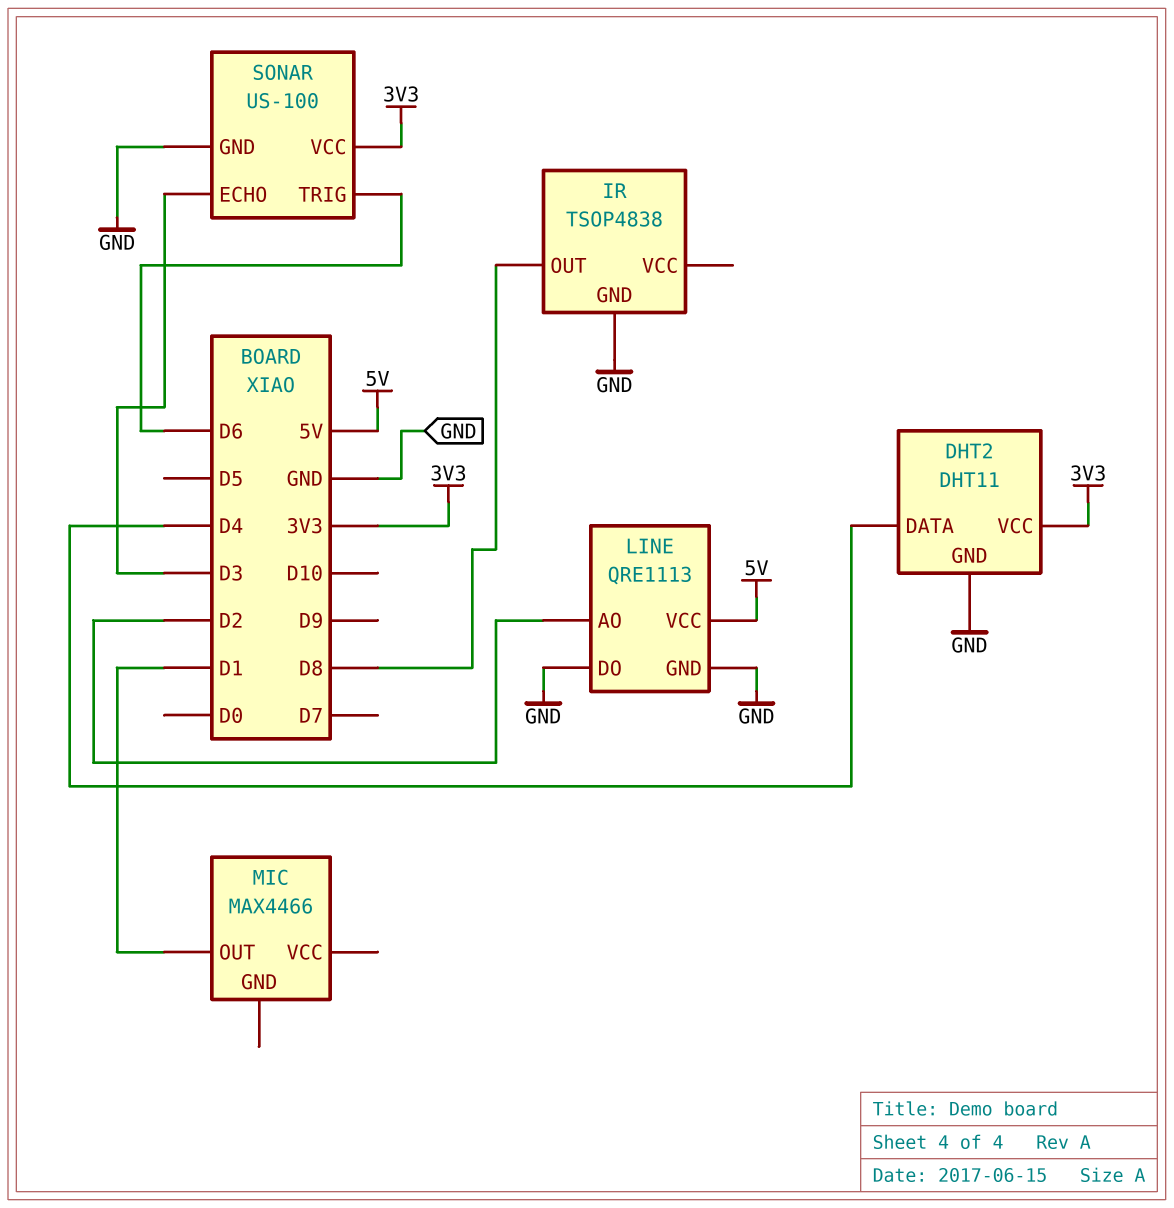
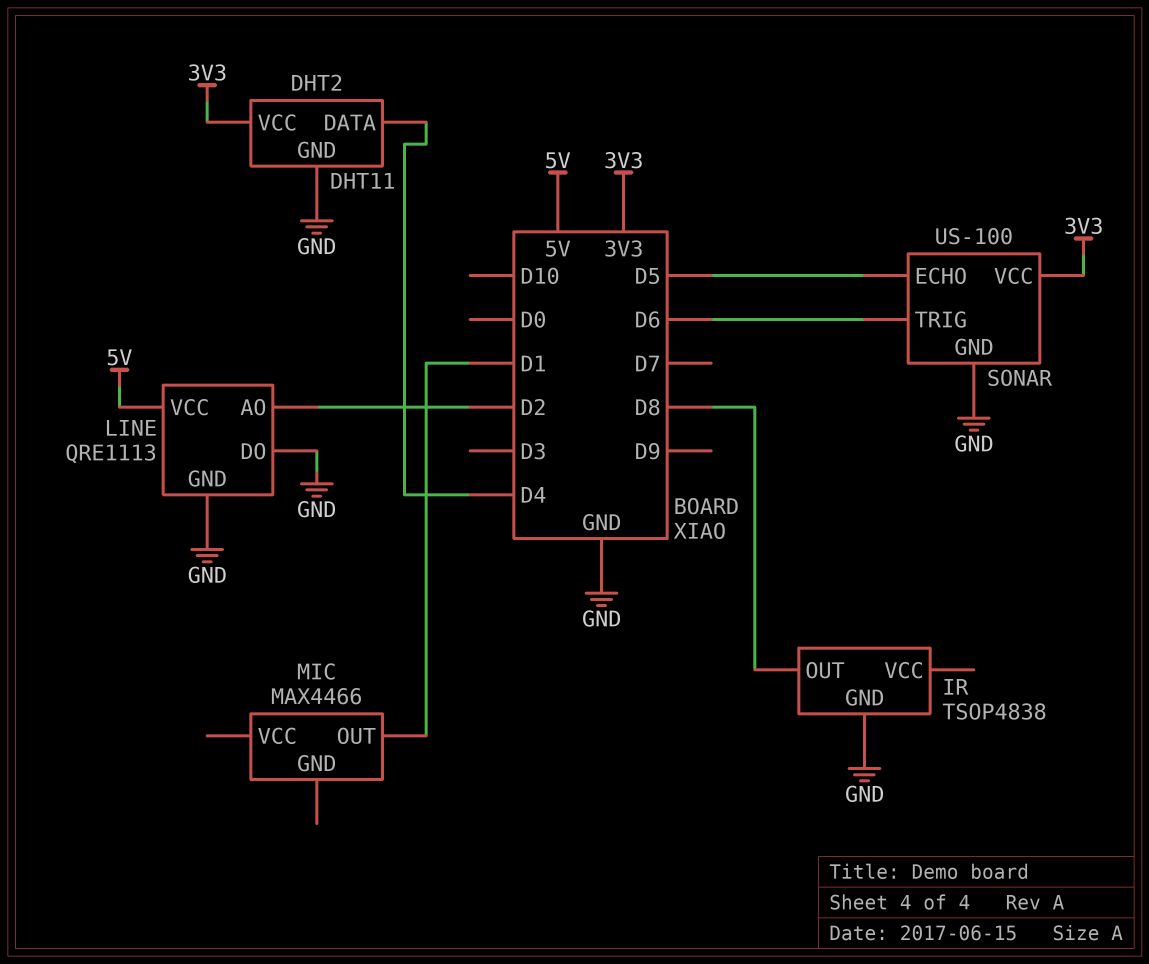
SONAR pin ECHO: D3 -> D5

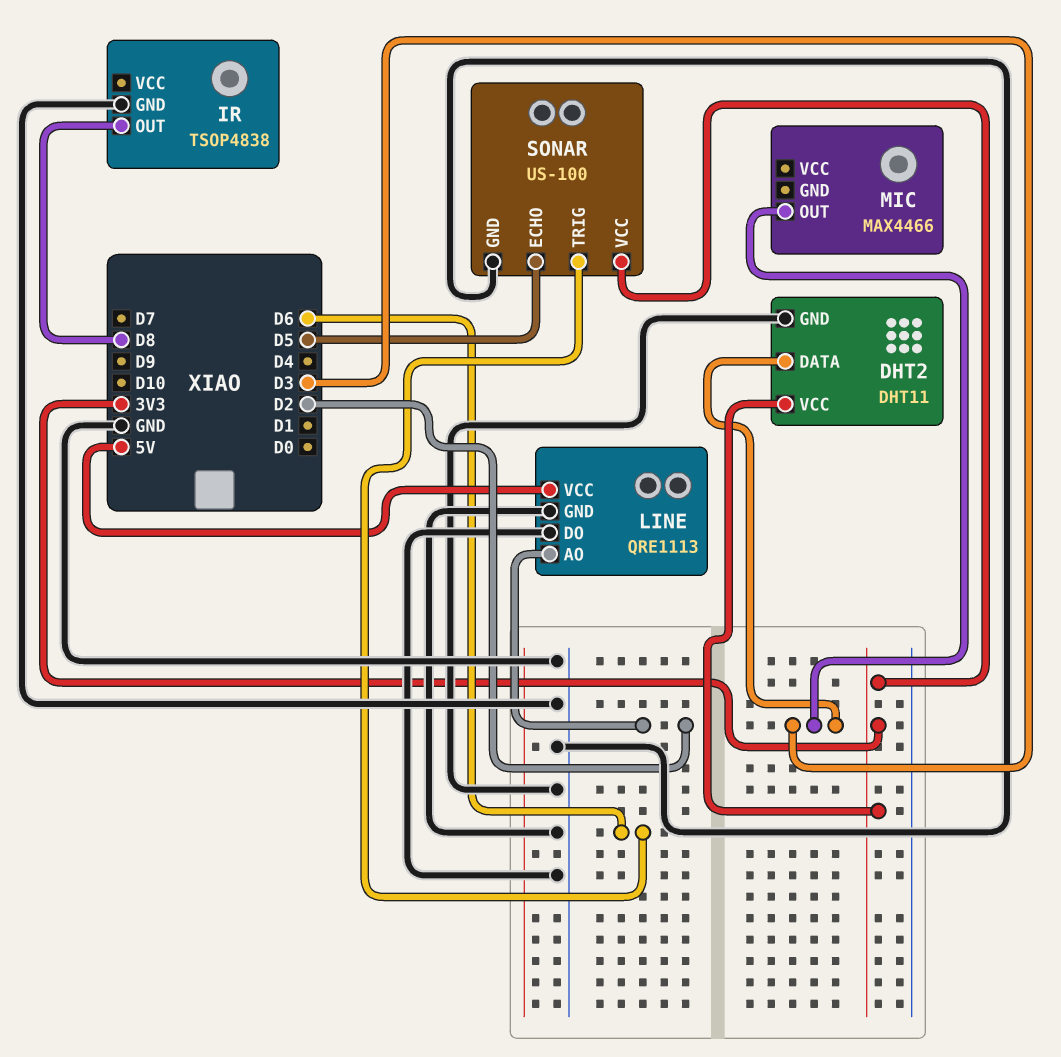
DHT2 pin DATA: D4 -> D3
MIC pin OUT: D1 -> D3

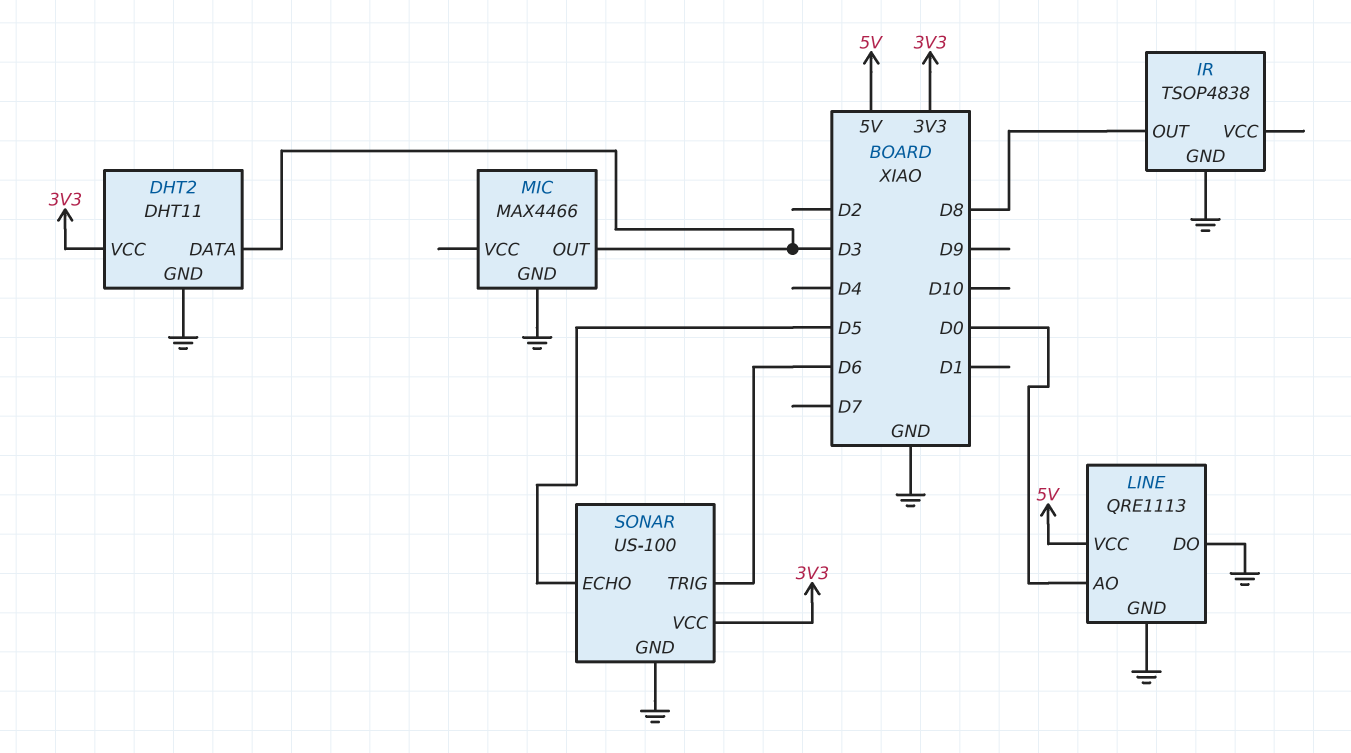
LINE pin AO: D2 -> D0
MIC pin GND: none -> GND

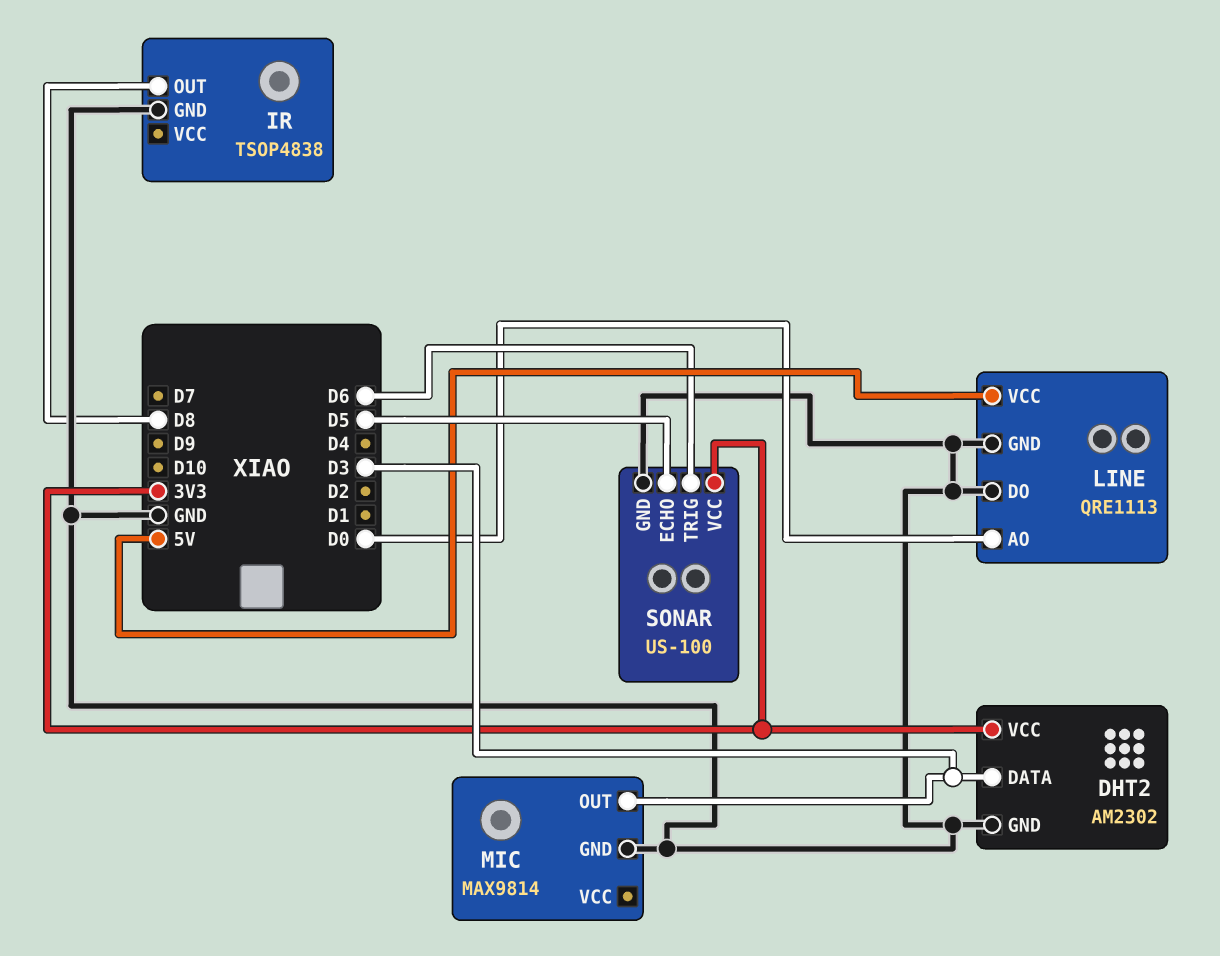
DHT2: DHT11 -> AM2302
MIC: MAX4466 -> MAX9814

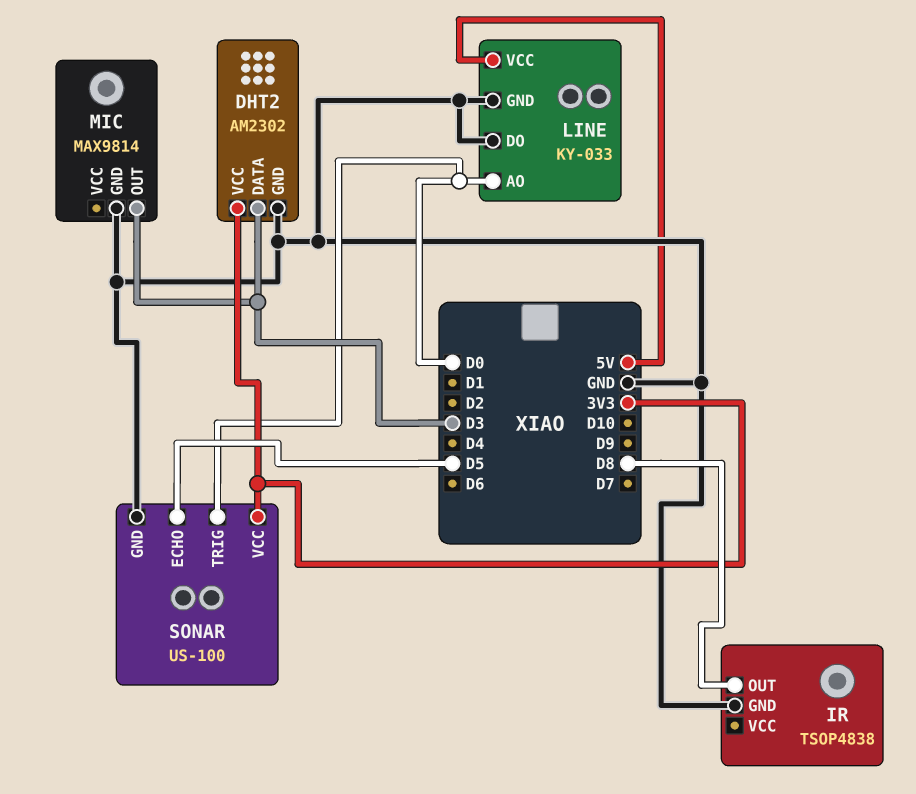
LINE: QRE1113 -> KY-033
SONAR pin TRIG: D6 -> D0

